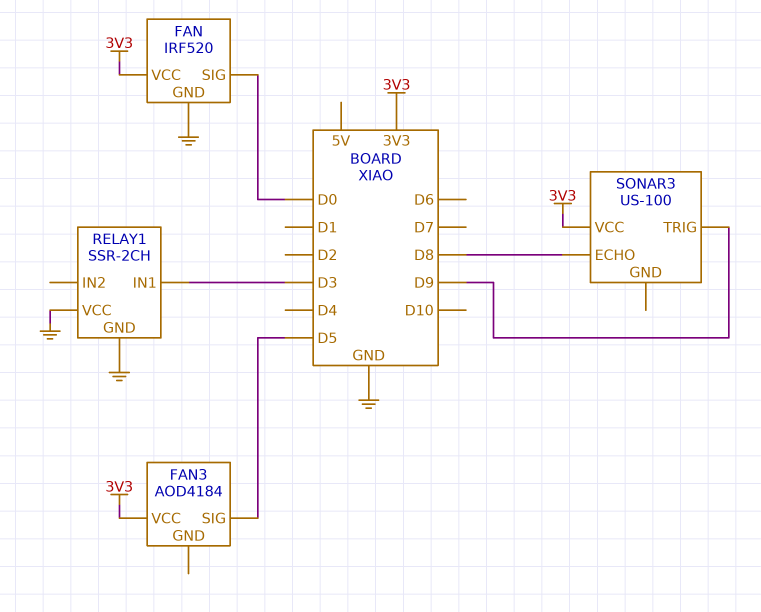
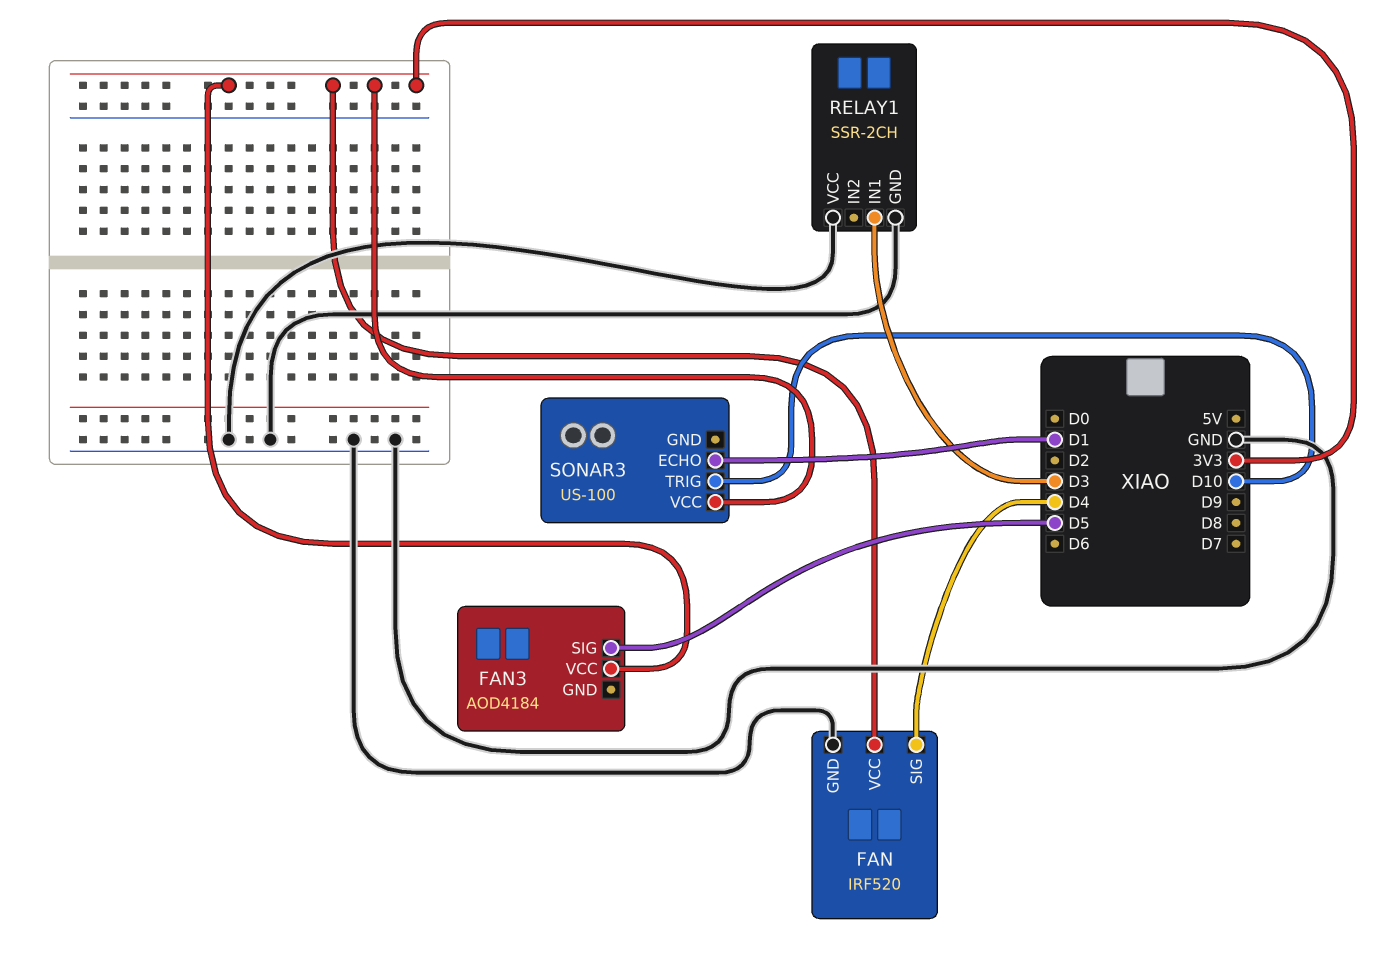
FAN pin SIG: D0 -> D4
SONAR3 pin ECHO: D8 -> D1
SONAR3 pin TRIG: D9 -> D10

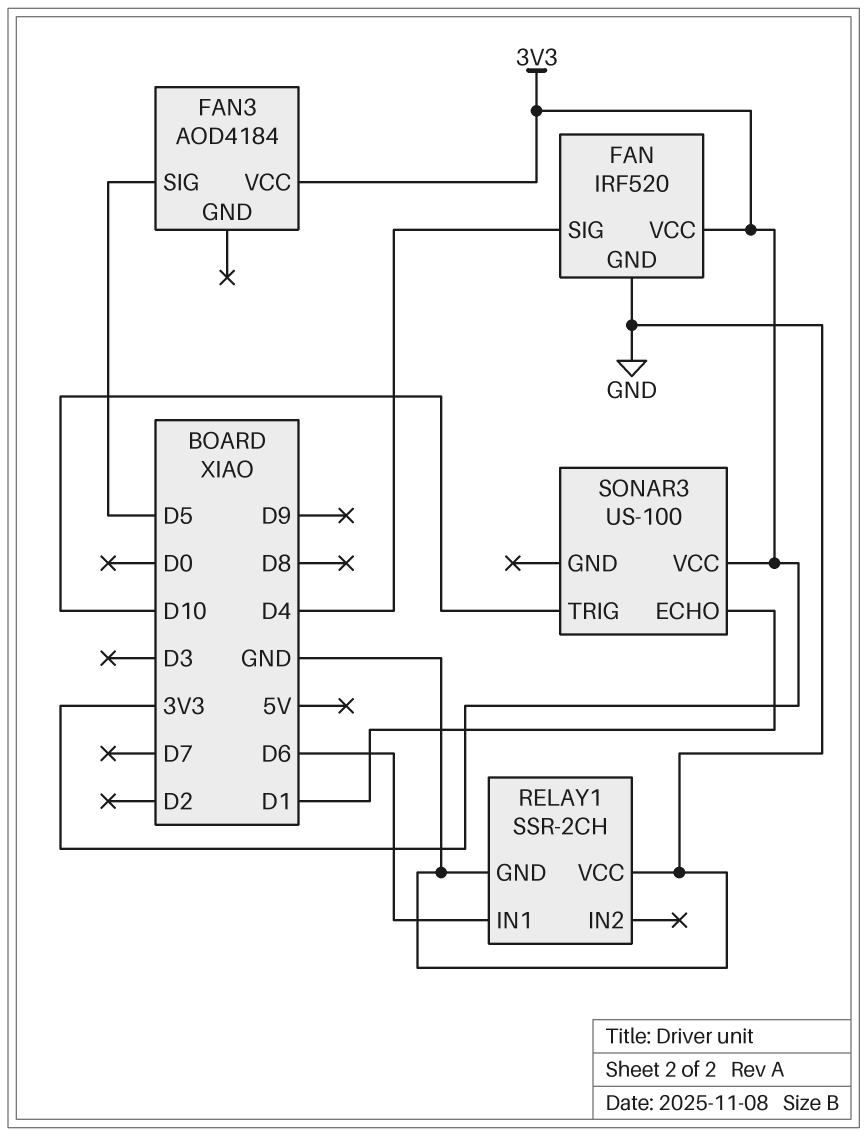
RELAY1 pin IN1: D3 -> D6

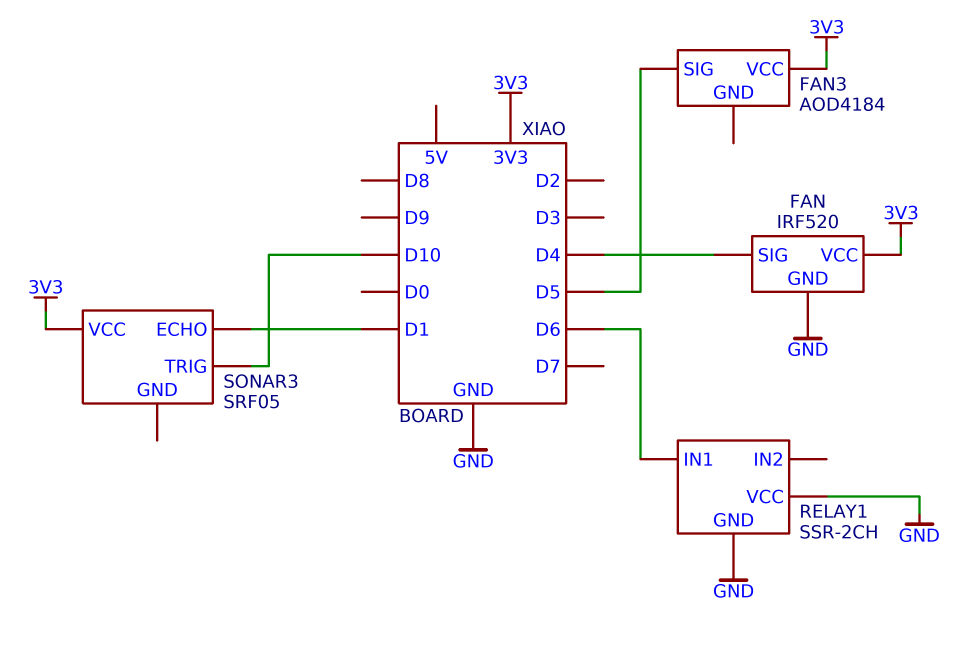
SONAR3: US-100 -> SRF05

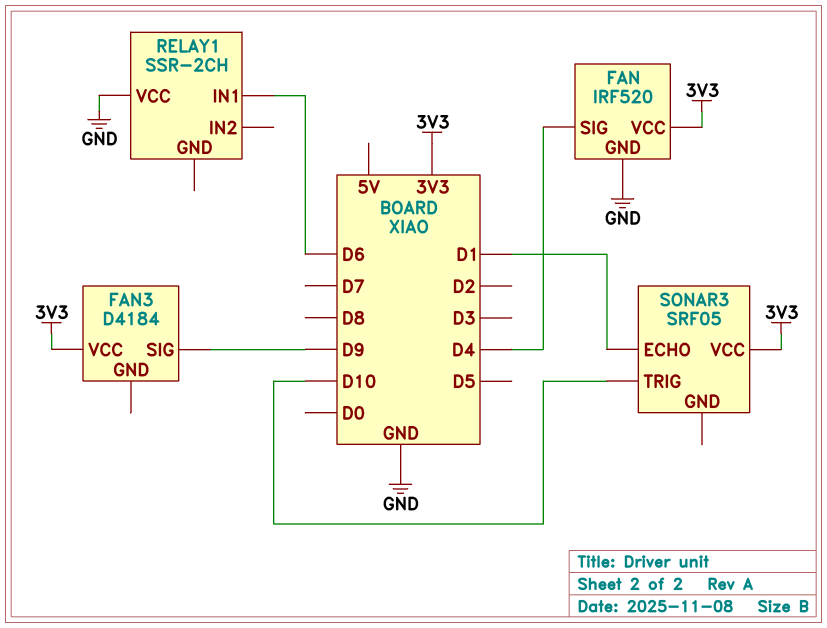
FAN3: AOD4184 -> D4184
FAN3 pin SIG: D5 -> D9
RELAY1 pin GND: GND -> none

